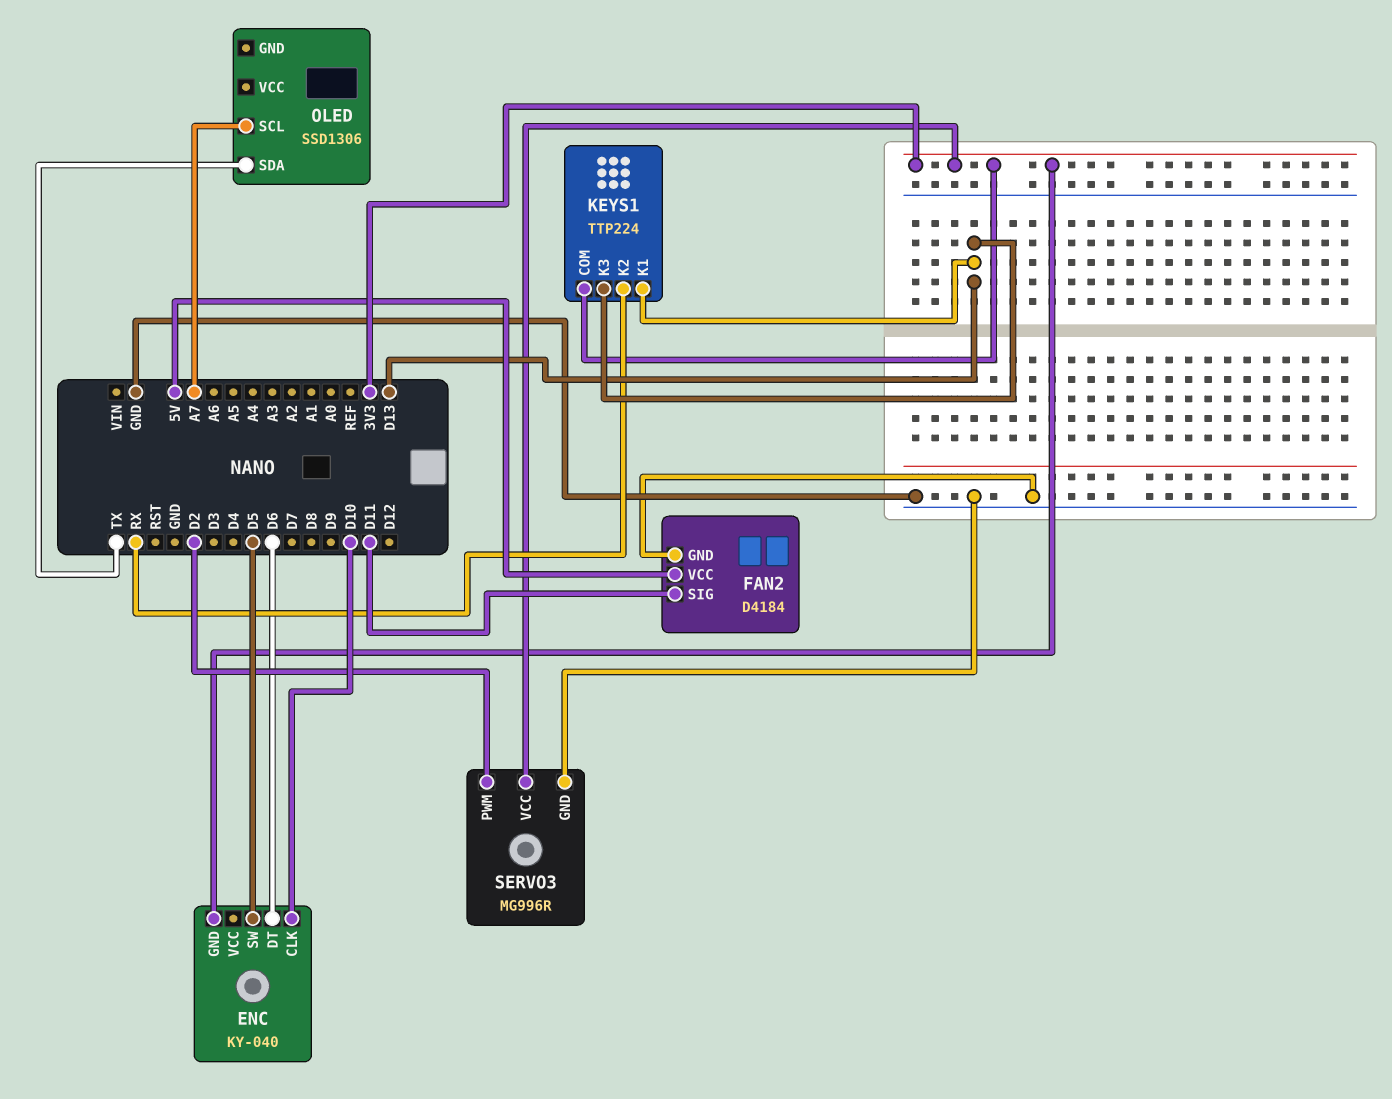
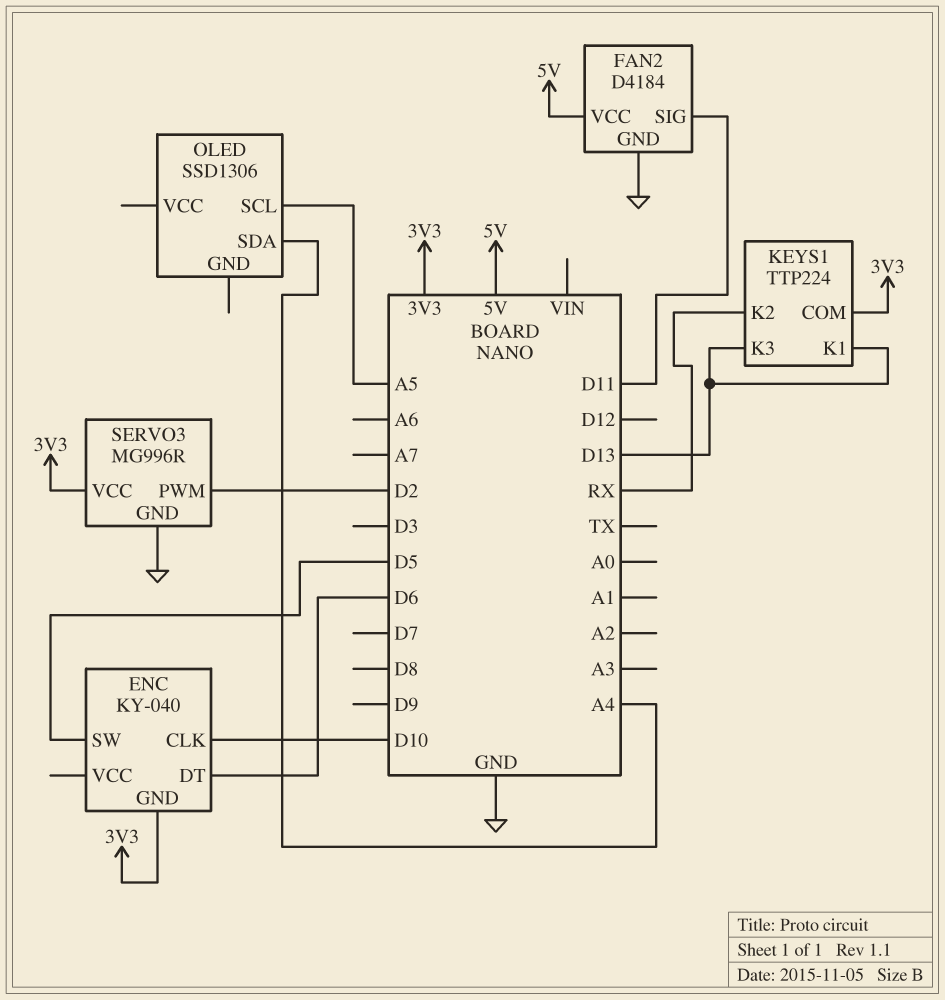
OLED pin SCL: A7 -> A5
OLED pin SDA: TX -> A4

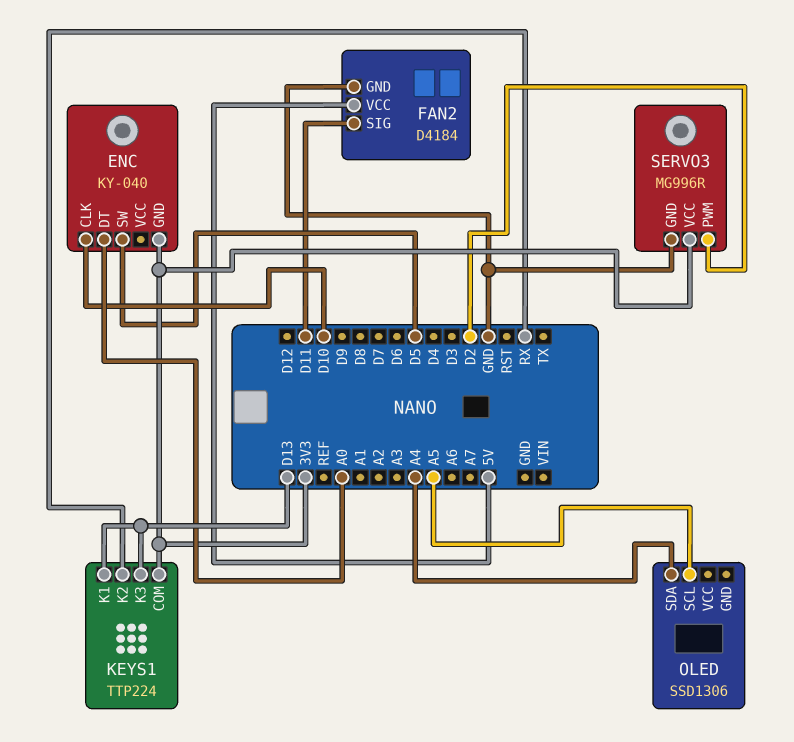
ENC pin DT: D6 -> A0

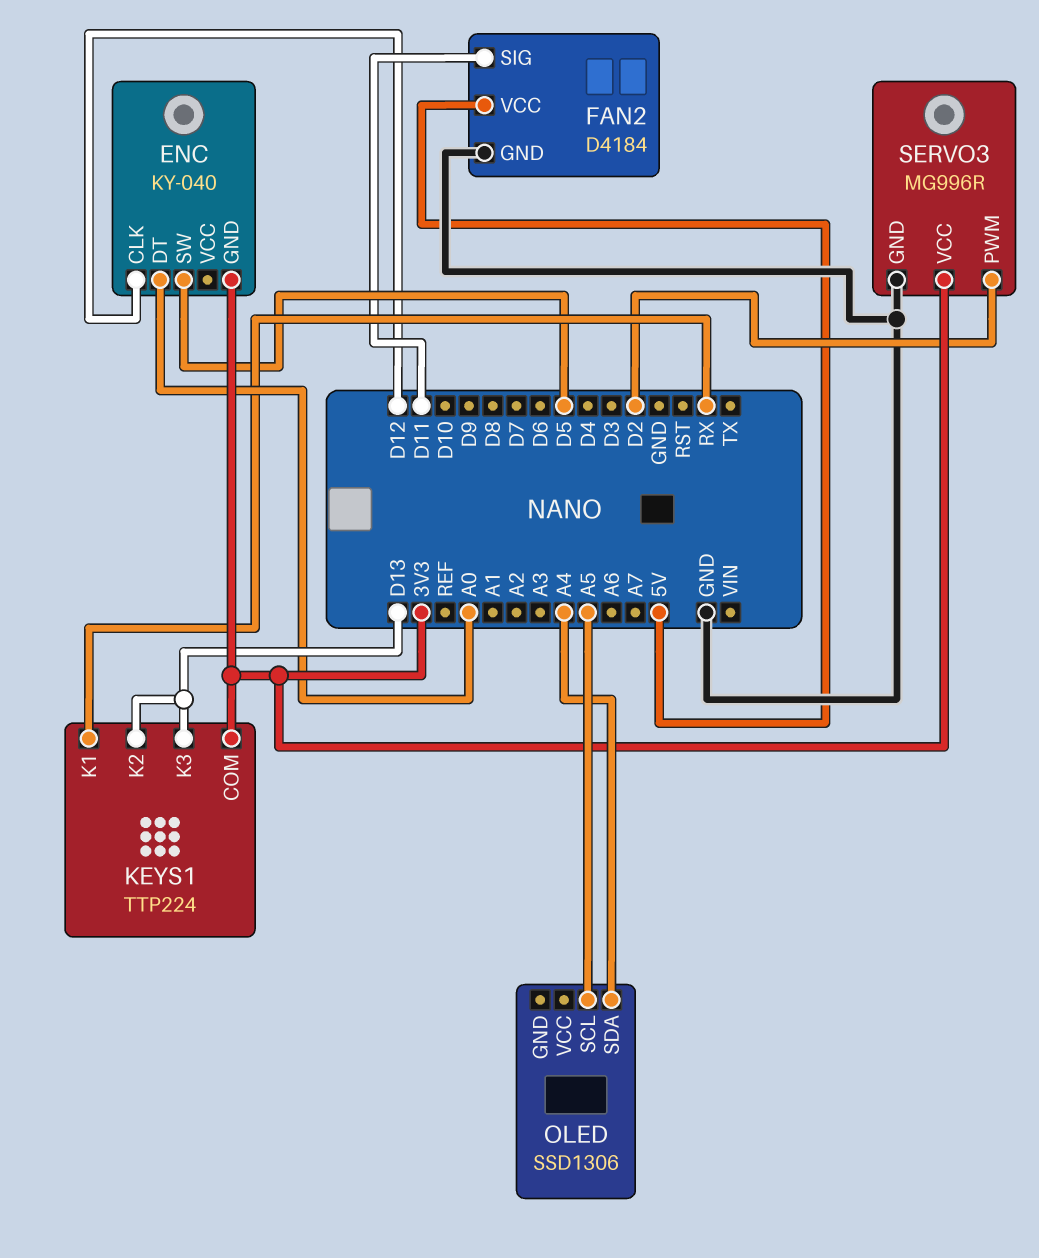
ENC pin CLK: D10 -> D12
KEYS1 pin K1: D13 -> RX
KEYS1 pin K2: RX -> D13

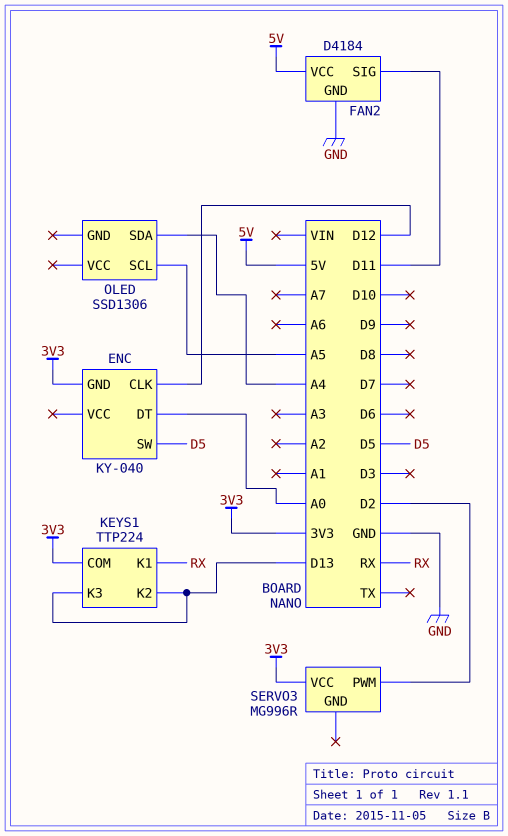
SERVO3 pin GND: GND -> none

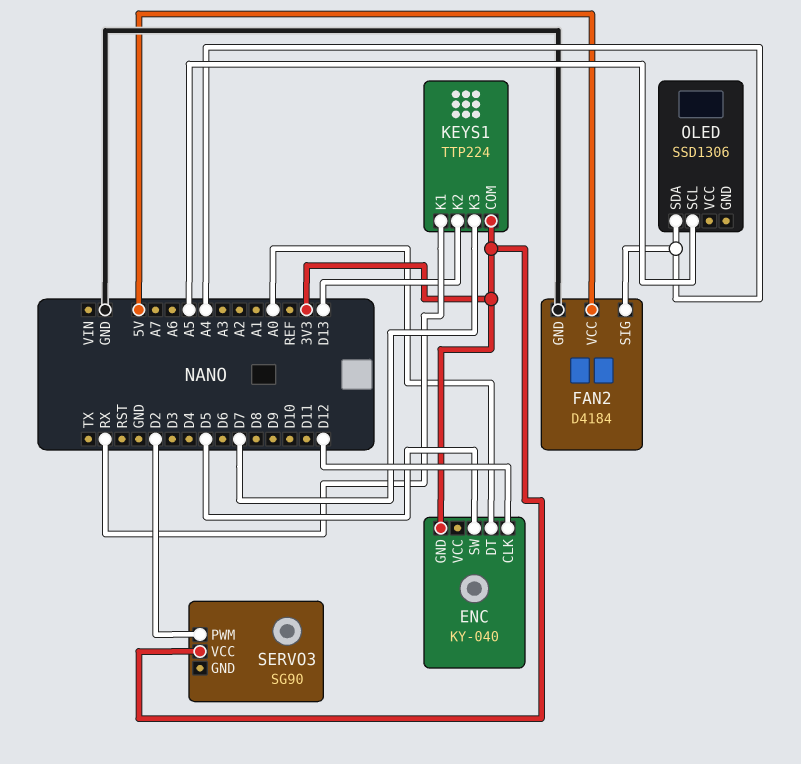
FAN2 pin SIG: D11 -> A4
KEYS1 pin K3: D13 -> D7
SERVO3: MG996R -> SG90

